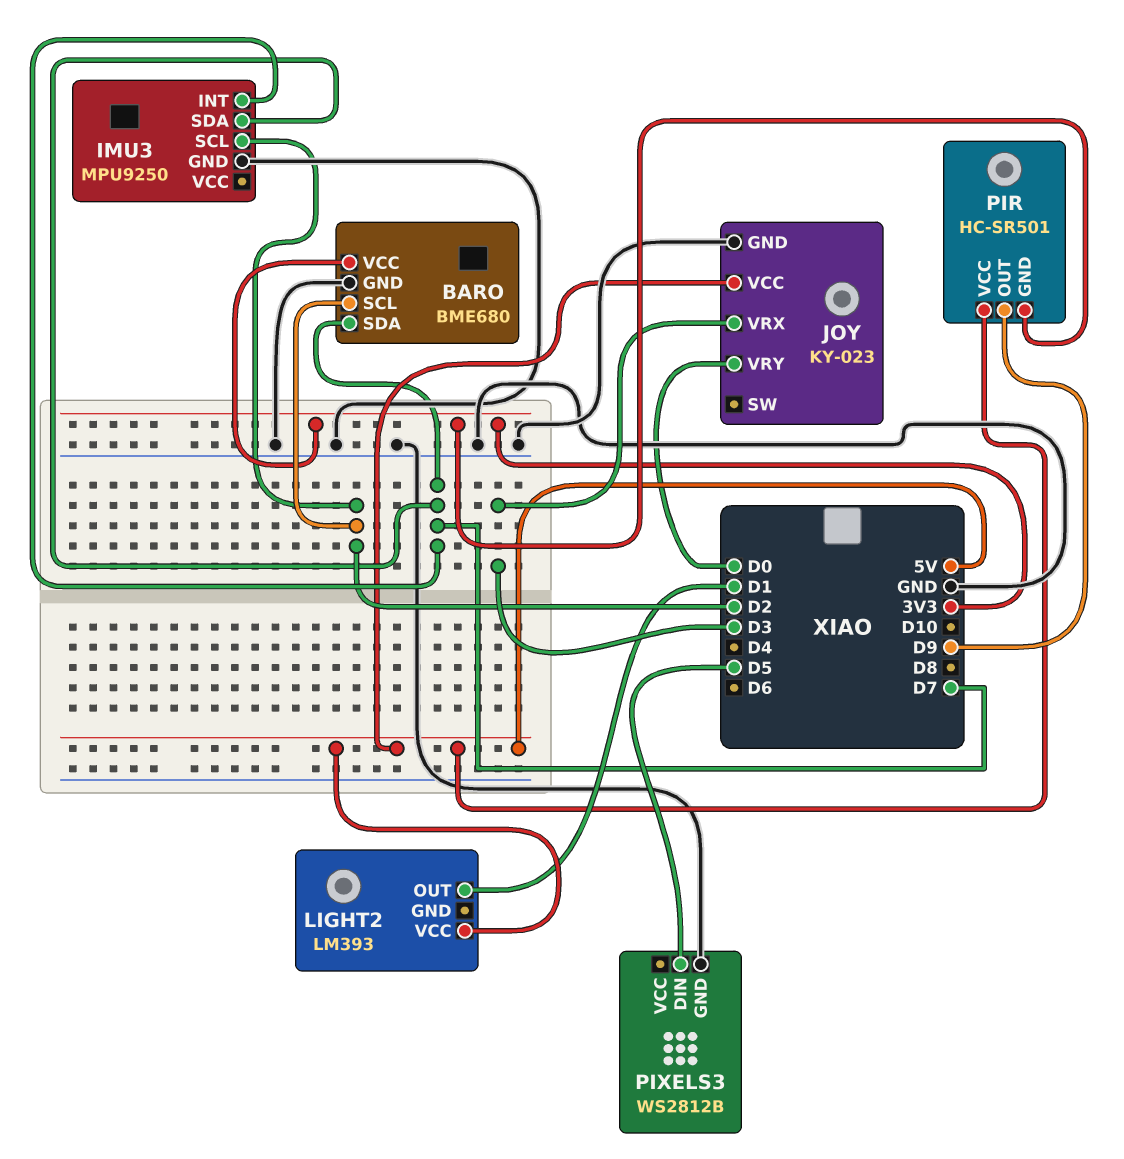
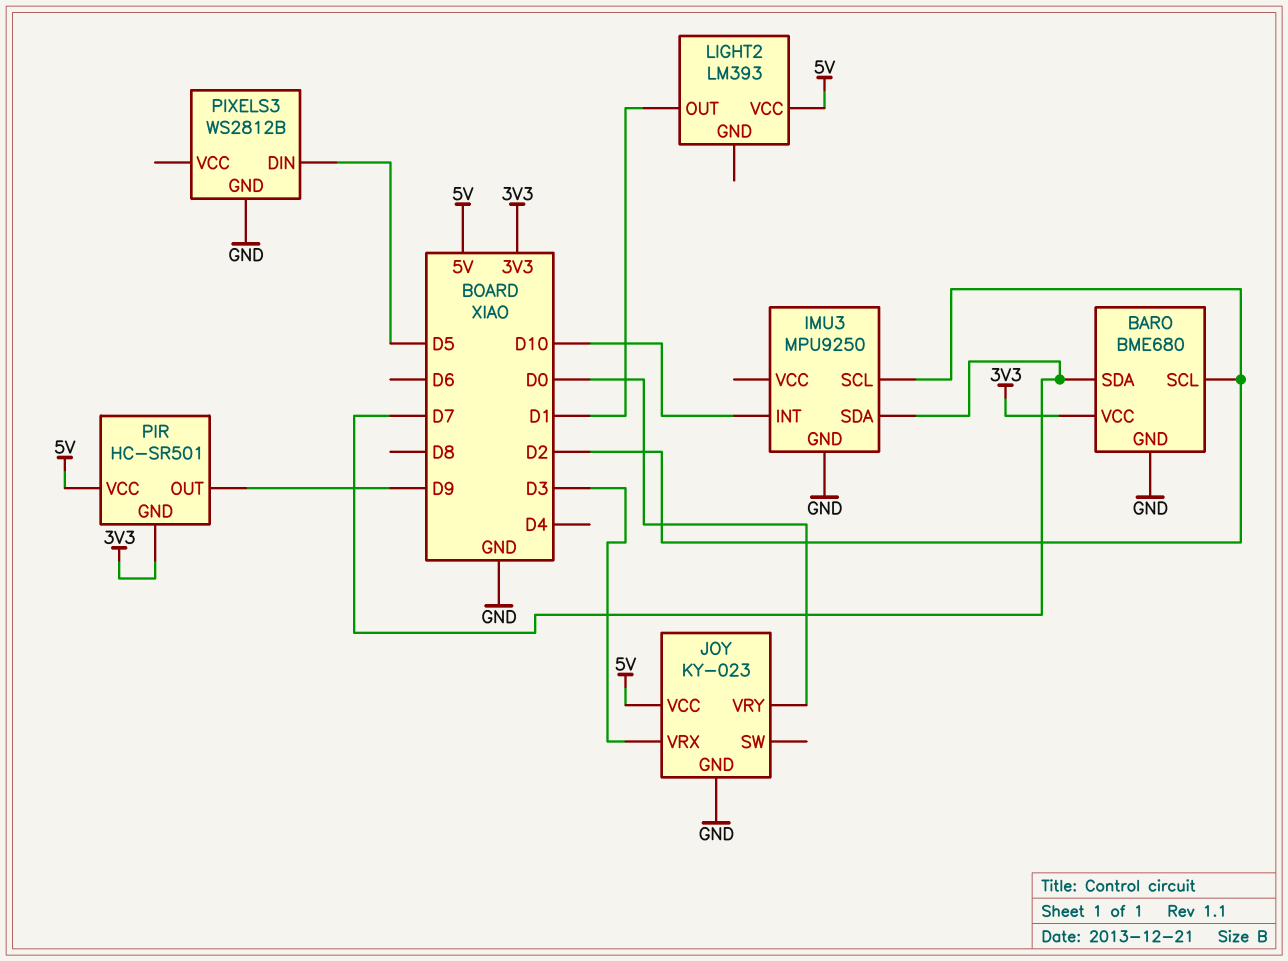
IMU3 pin INT: D7 -> D10

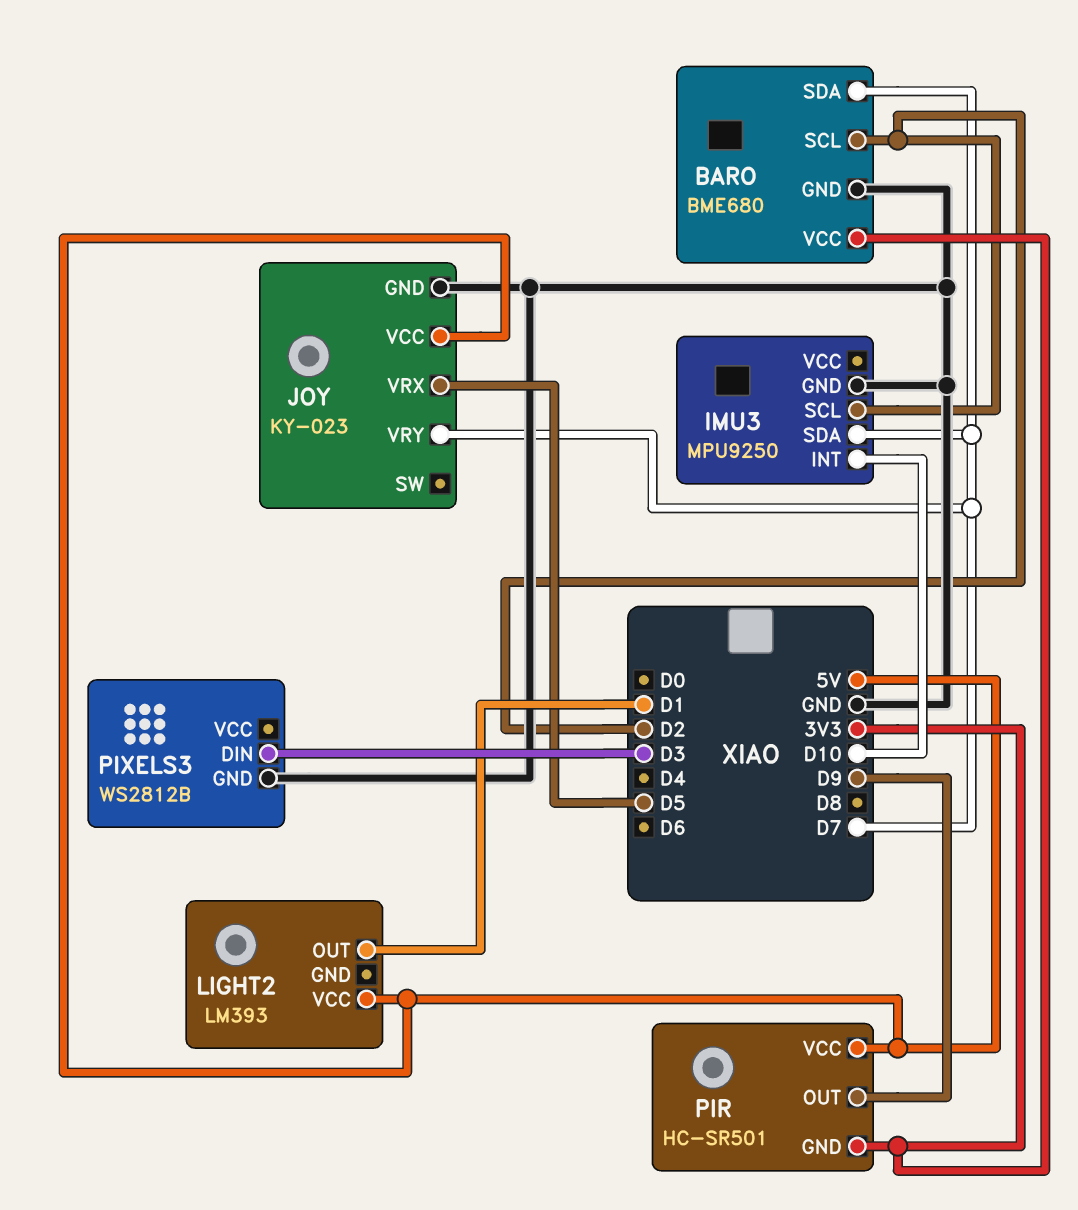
JOY pin VRX: D3 -> D5
JOY pin VRY: D0 -> D7
PIXELS3 pin DIN: D5 -> D3

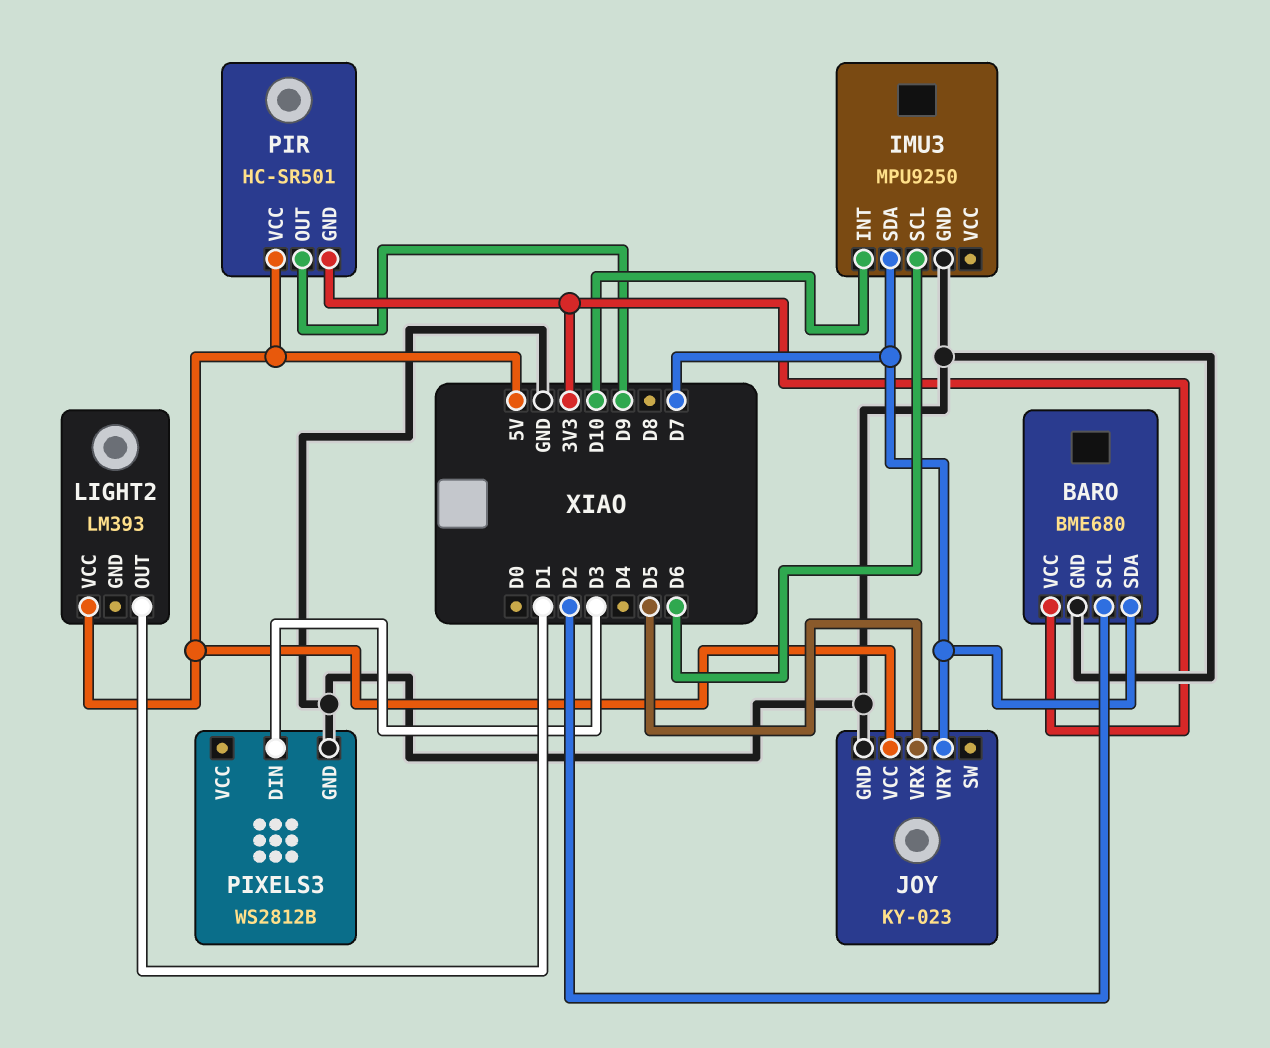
IMU3 pin SCL: D2 -> D6

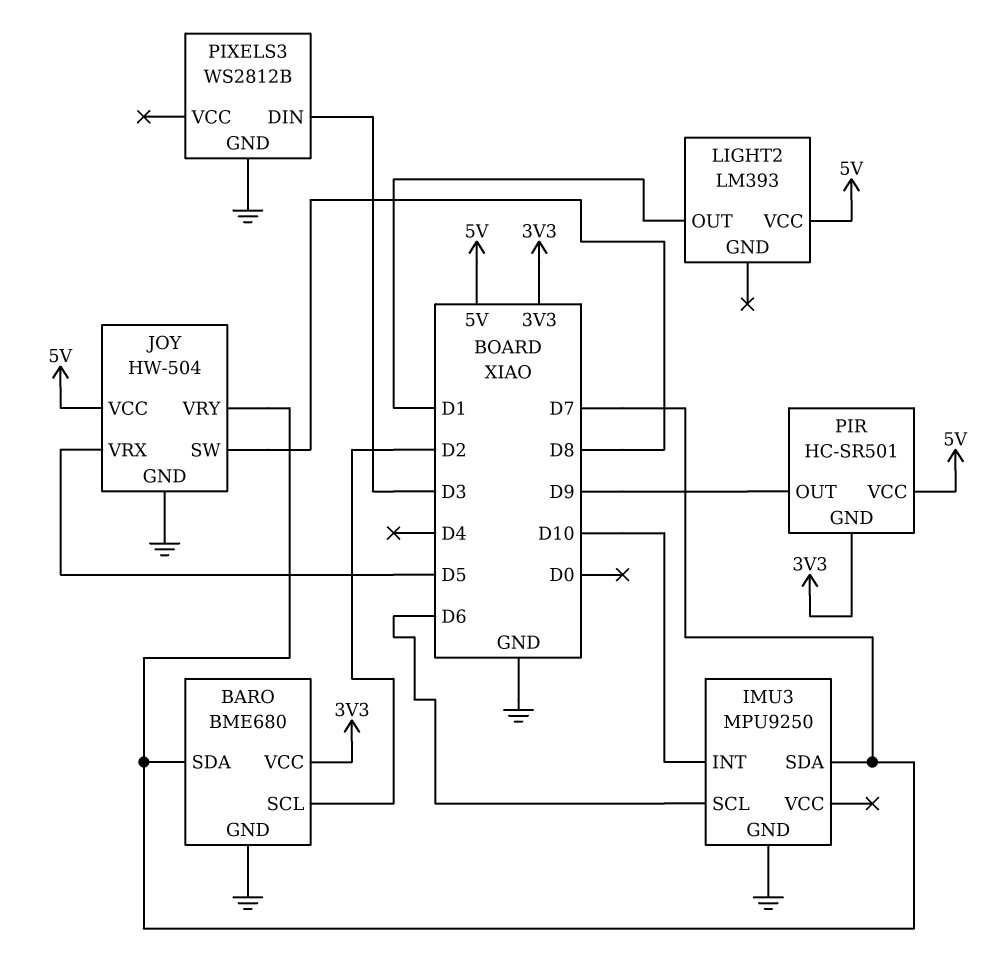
JOY: KY-023 -> HW-504
JOY pin SW: none -> D8

